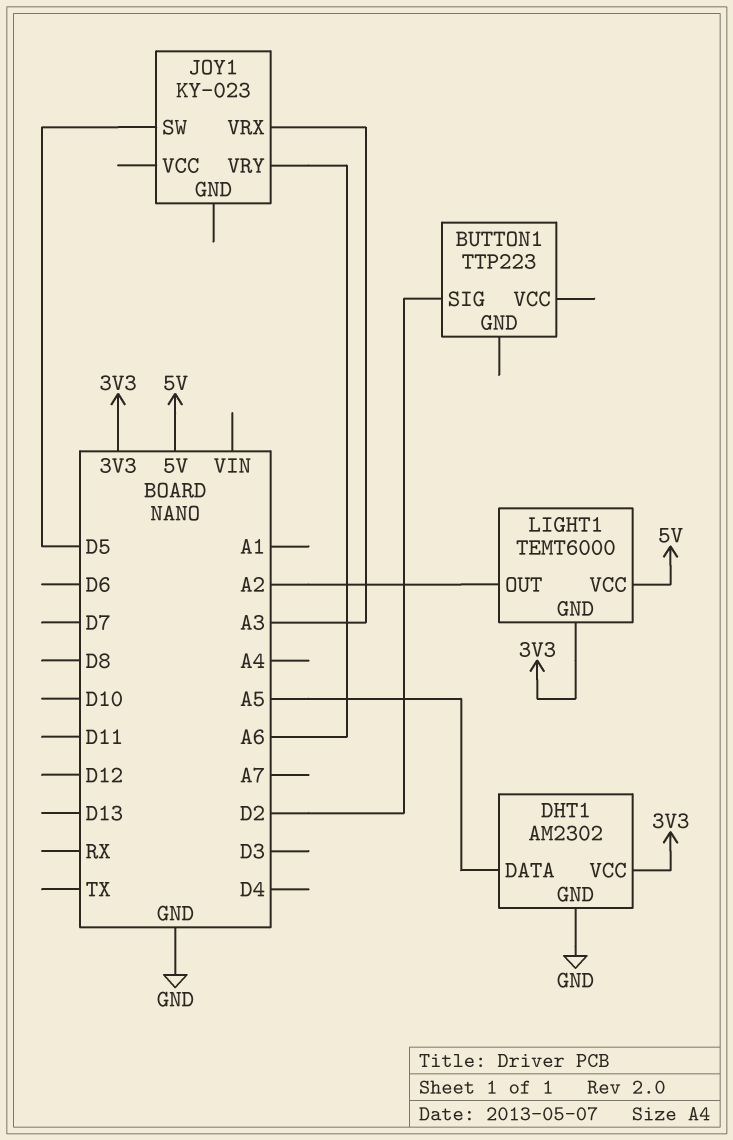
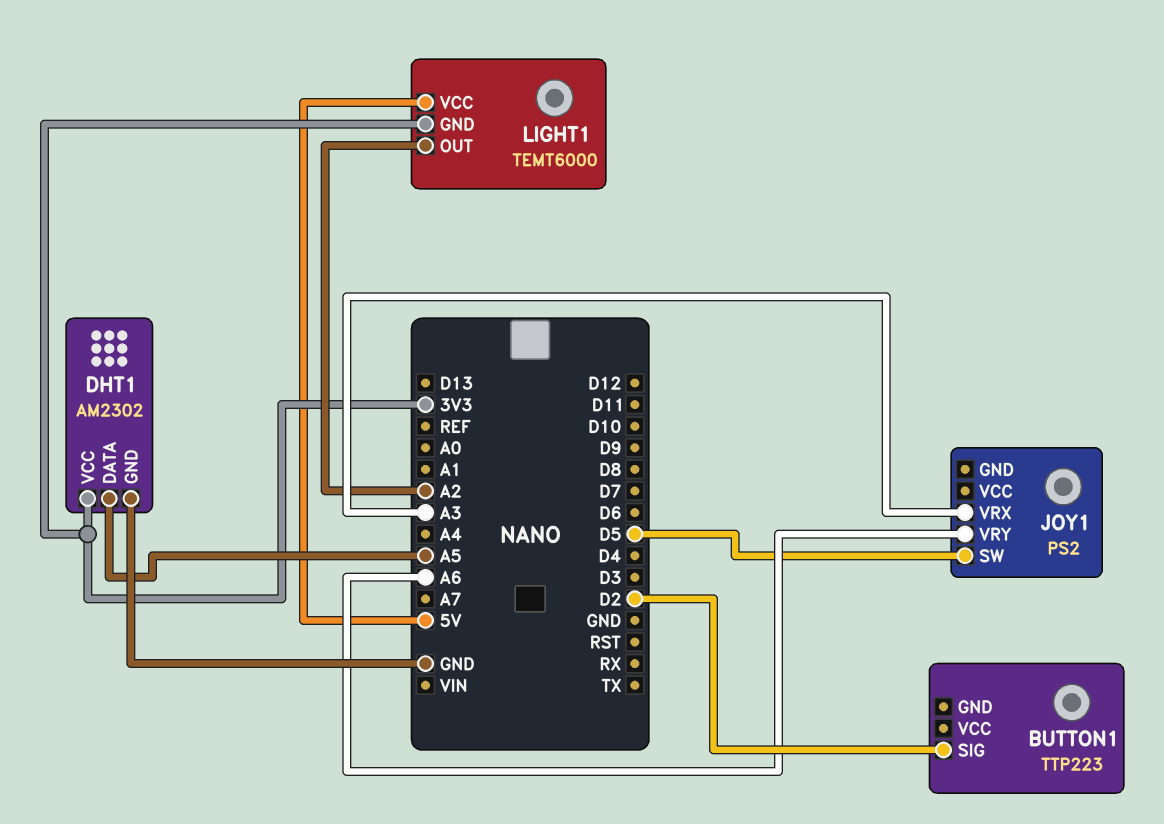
JOY1: KY-023 -> PS2

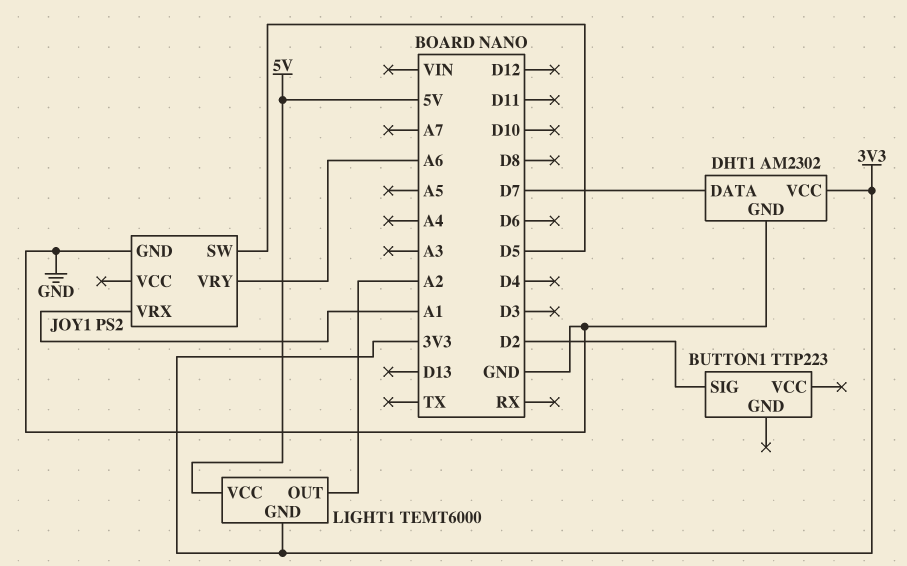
DHT1 pin DATA: A5 -> D7
JOY1 pin GND: none -> GND
JOY1 pin VRX: A3 -> A1

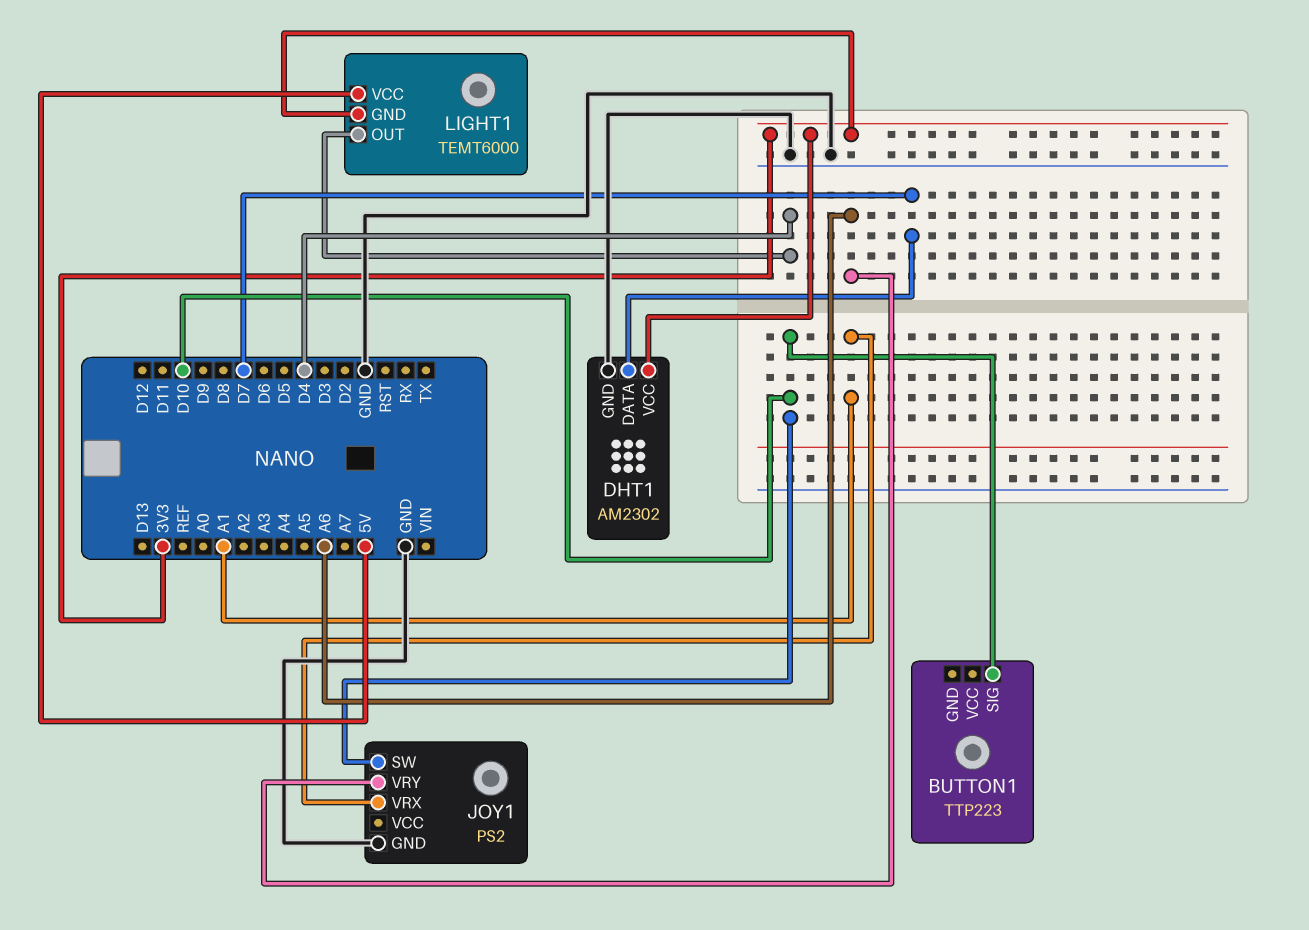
BUTTON1 pin SIG: D2 -> D10
JOY1 pin SW: D5 -> D10
LIGHT1 pin OUT: A2 -> D4

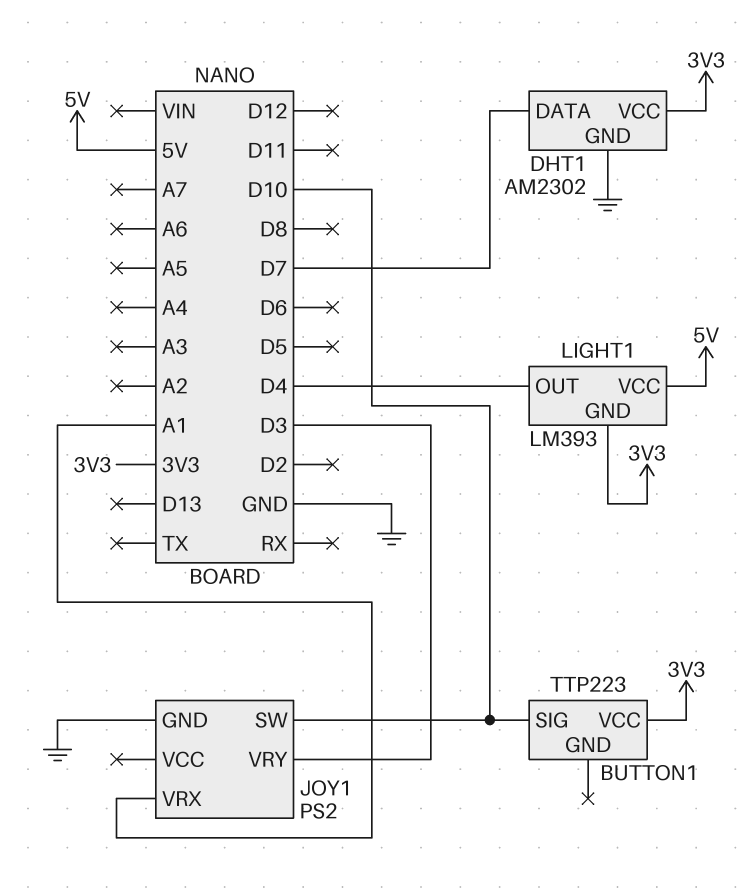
BUTTON1 pin VCC: none -> 3V3
JOY1 pin VRY: A6 -> D3
LIGHT1: TEMT6000 -> LM393

